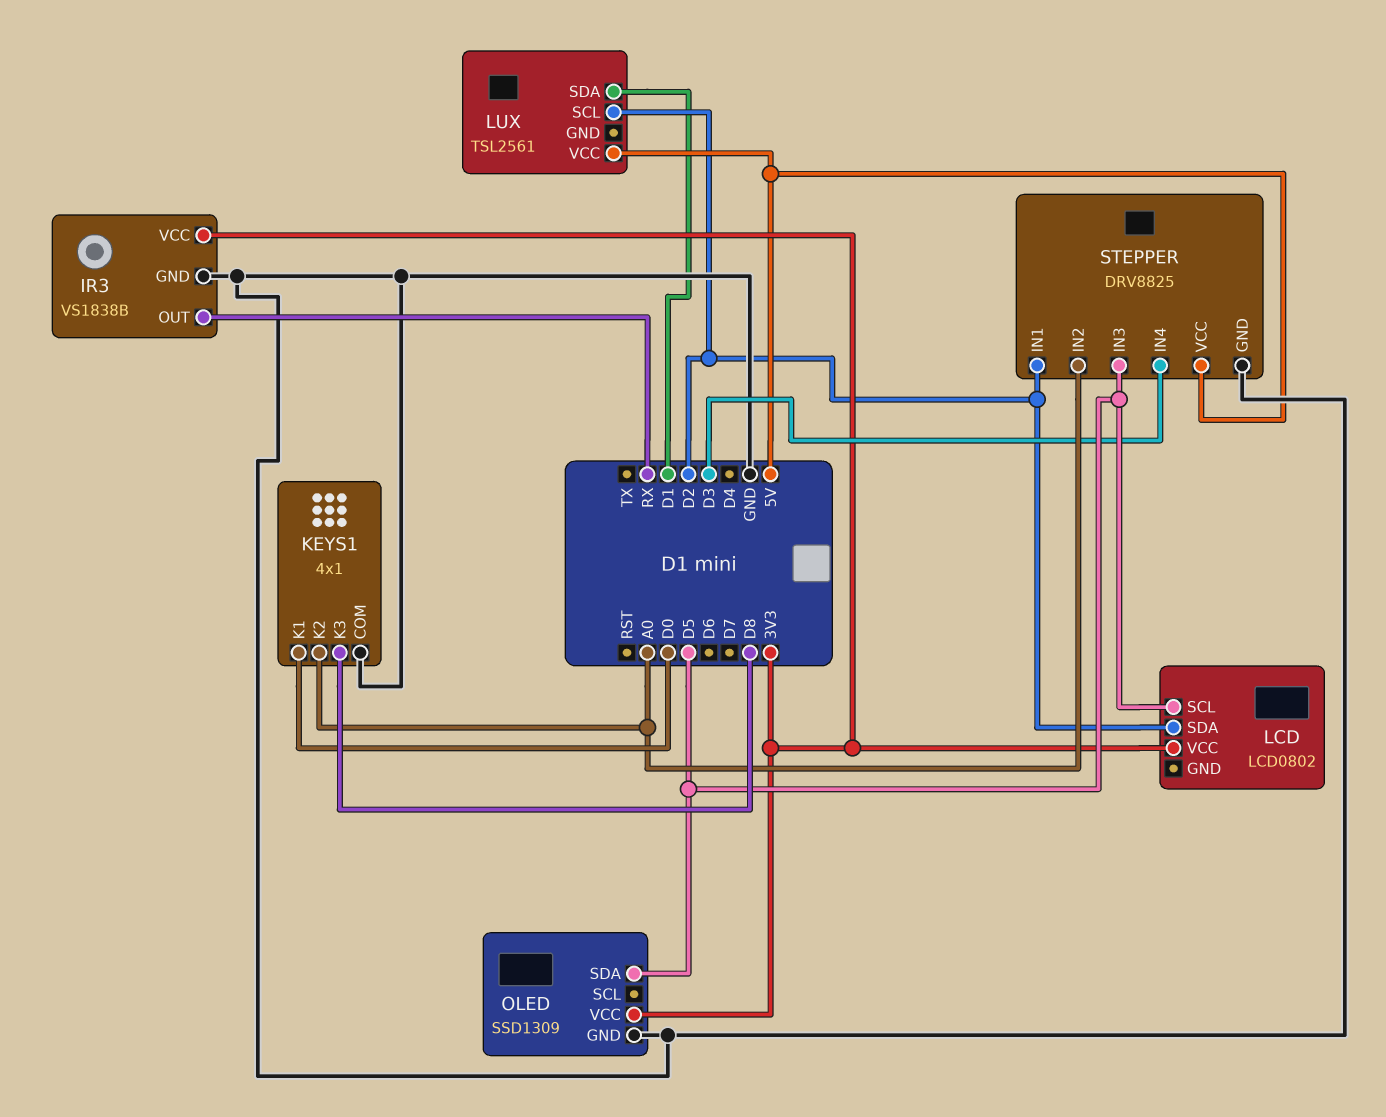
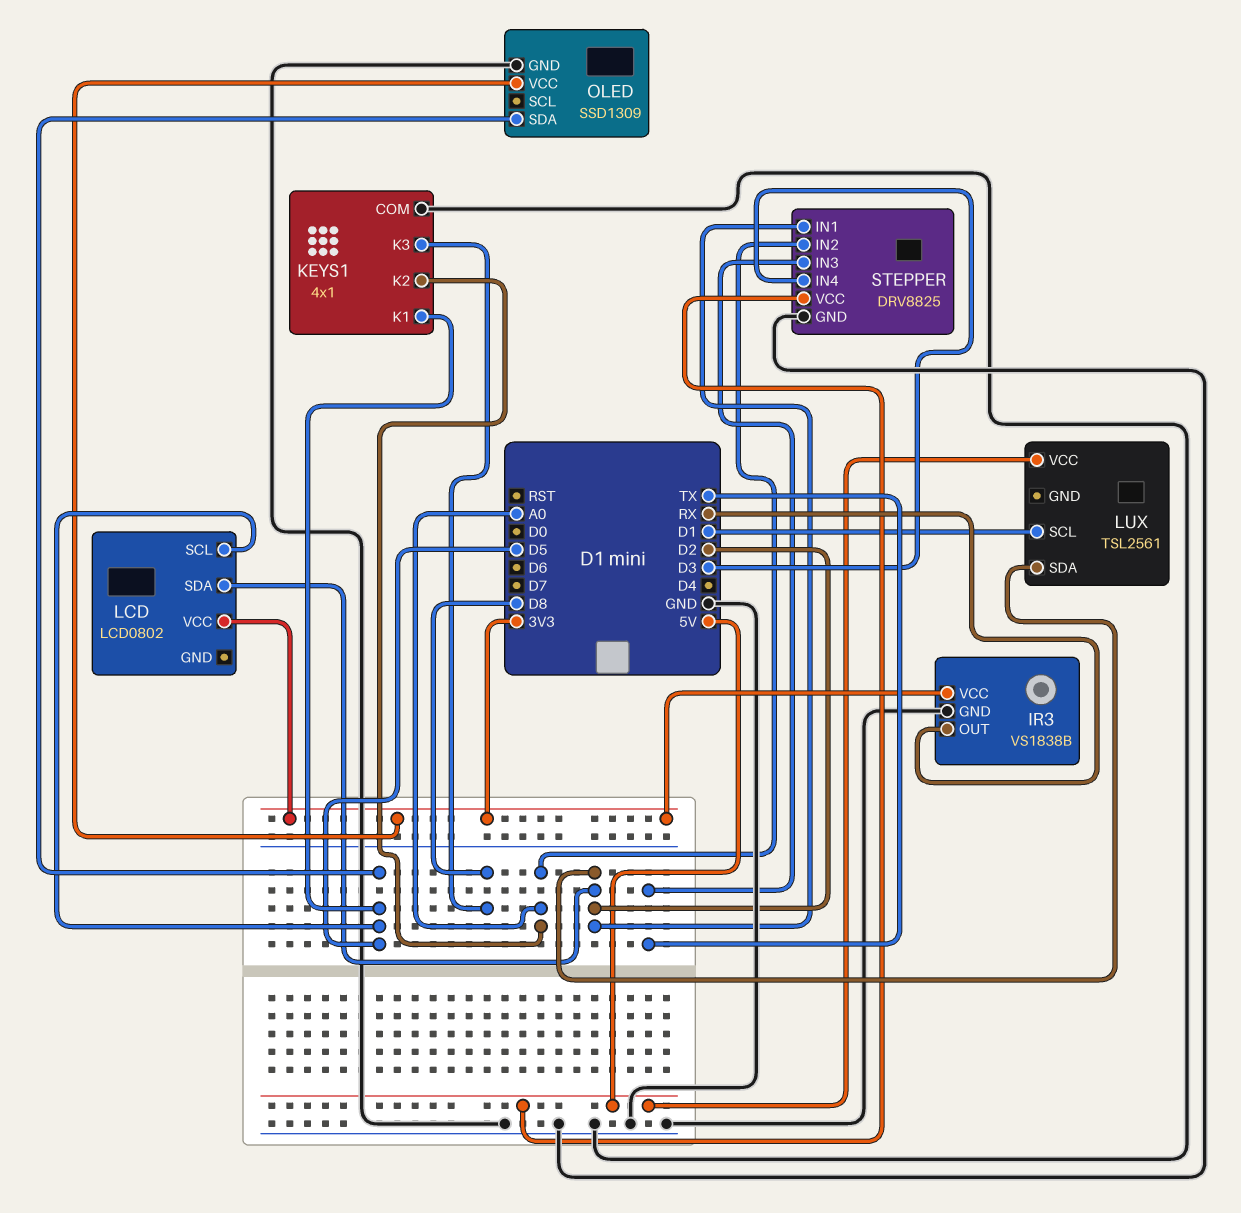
KEYS1 pin K1: D0 -> D5
LUX pin SCL: D2 -> D1
LUX pin SDA: D1 -> D2
STEPPER pin IN3: D5 -> TX

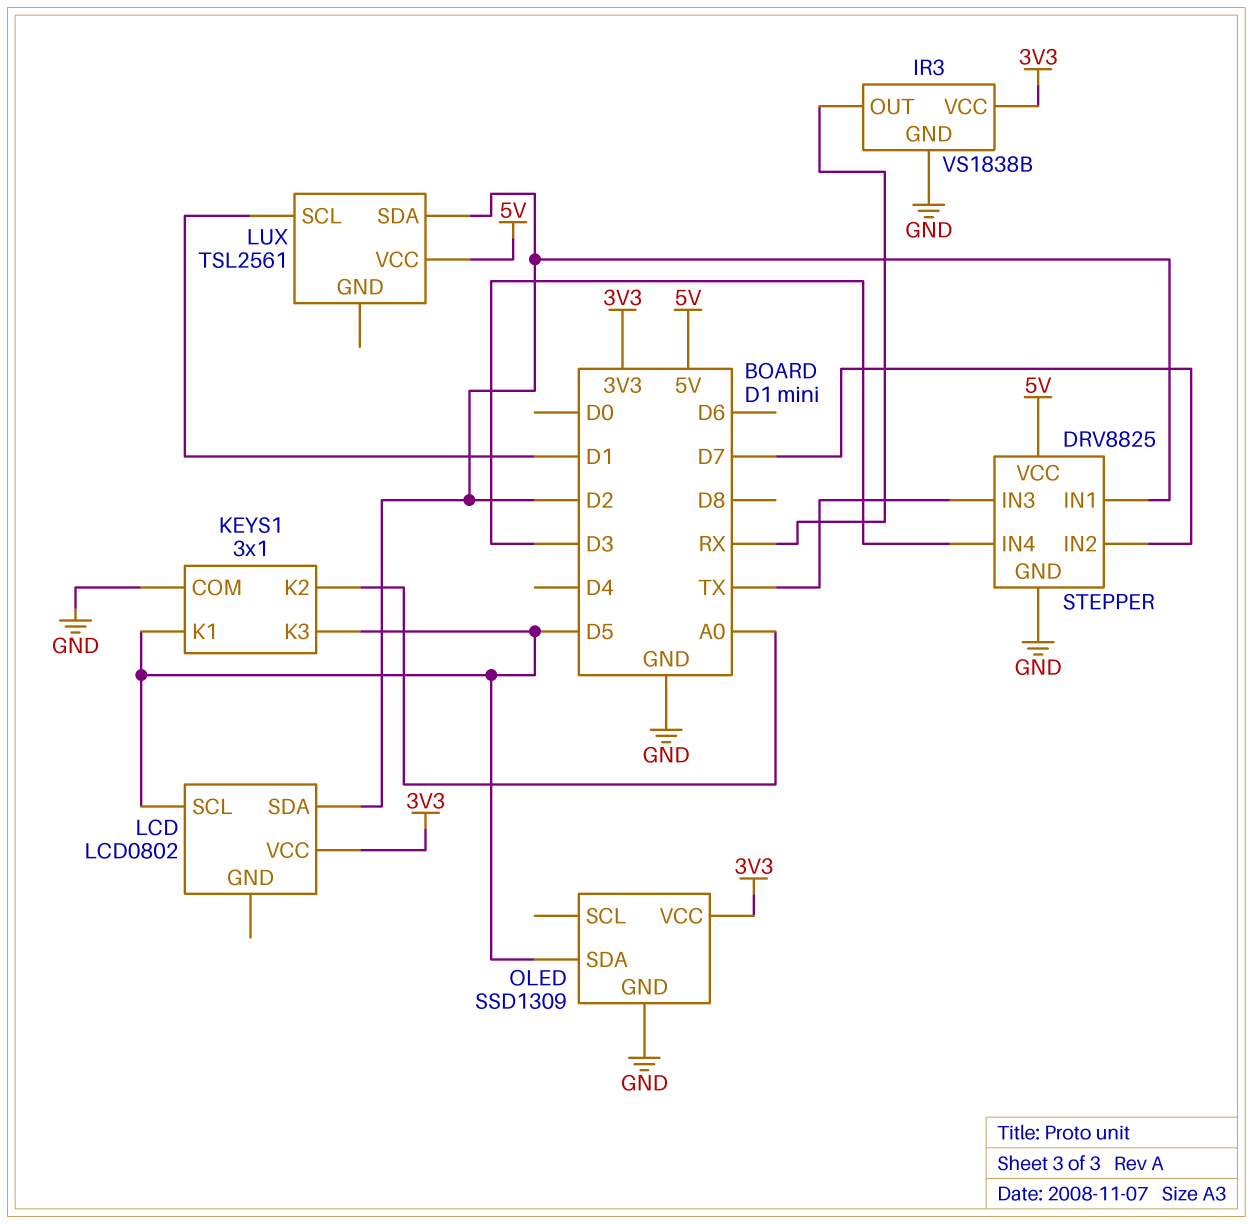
KEYS1: 4x1 -> 3x1
KEYS1 pin K3: D8 -> D5
STEPPER pin IN2: A0 -> D7

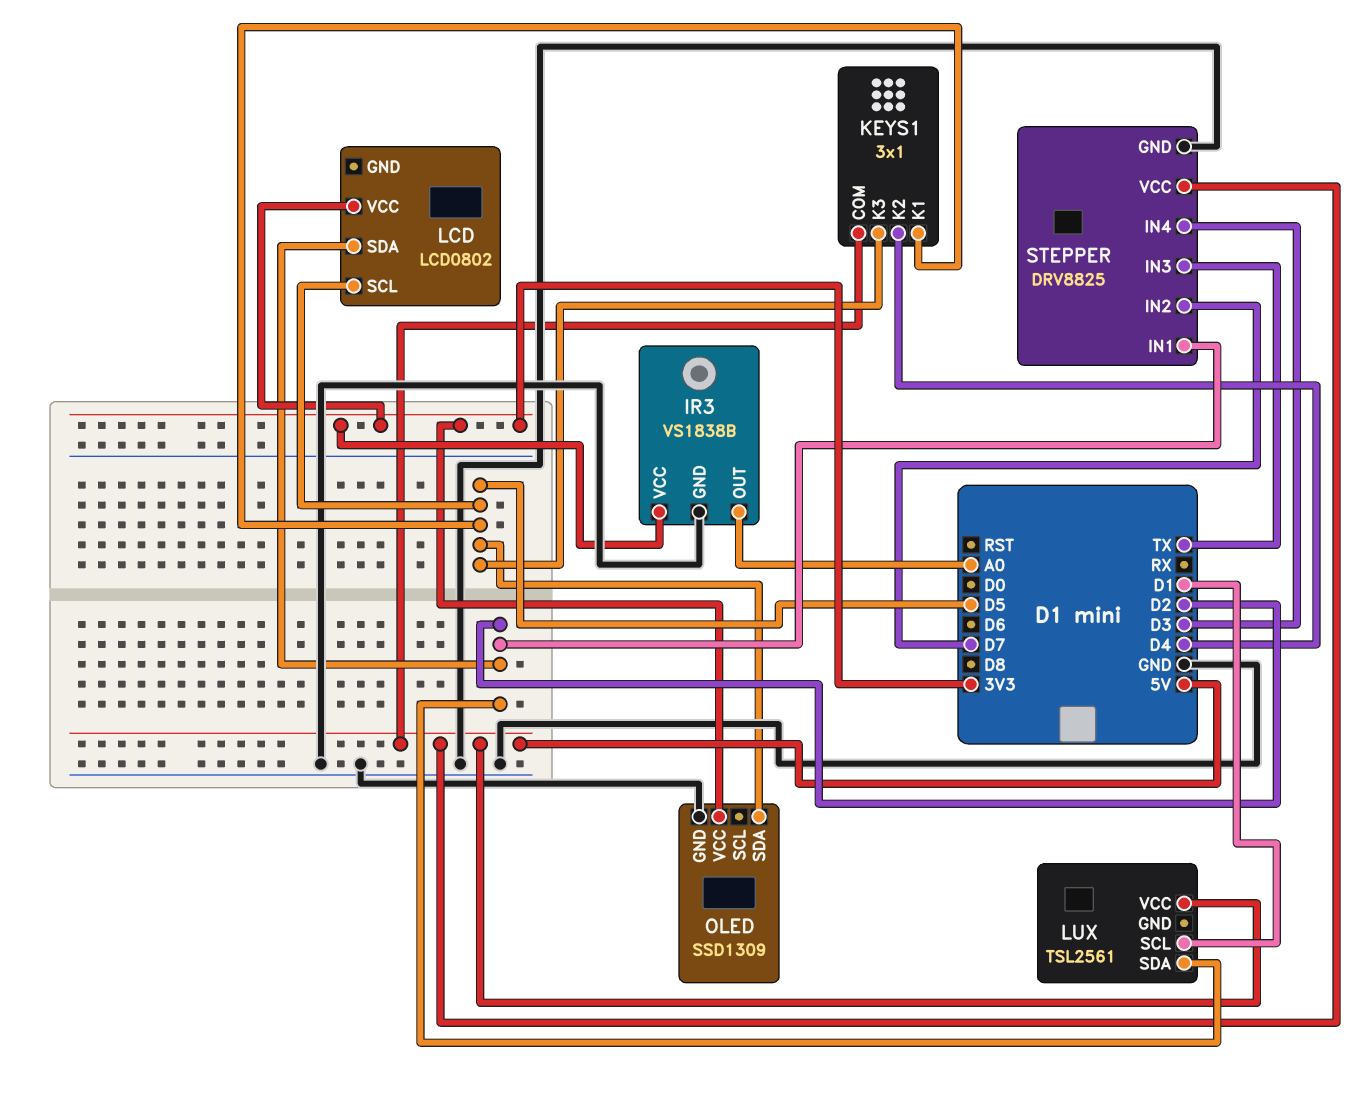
IR3 pin OUT: RX -> A0
KEYS1 pin COM: GND -> 5V
KEYS1 pin K2: A0 -> D4

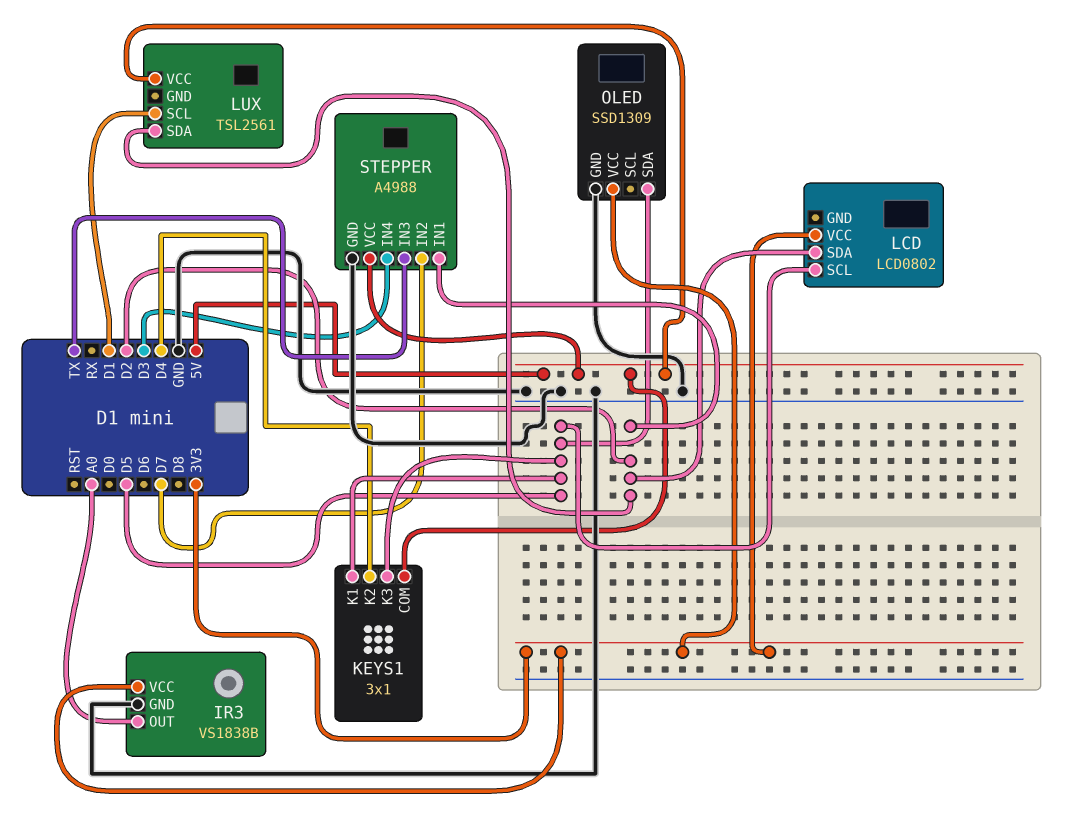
STEPPER: DRV8825 -> A4988

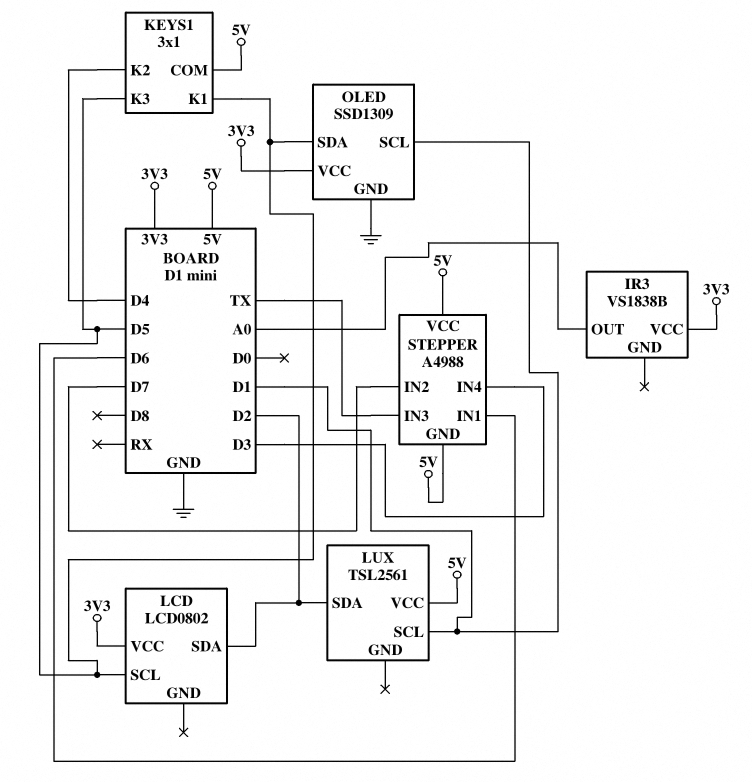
IR3 pin GND: GND -> none
OLED pin SCL: none -> D1
STEPPER pin GND: GND -> 5V
STEPPER pin IN1: D2 -> D6

